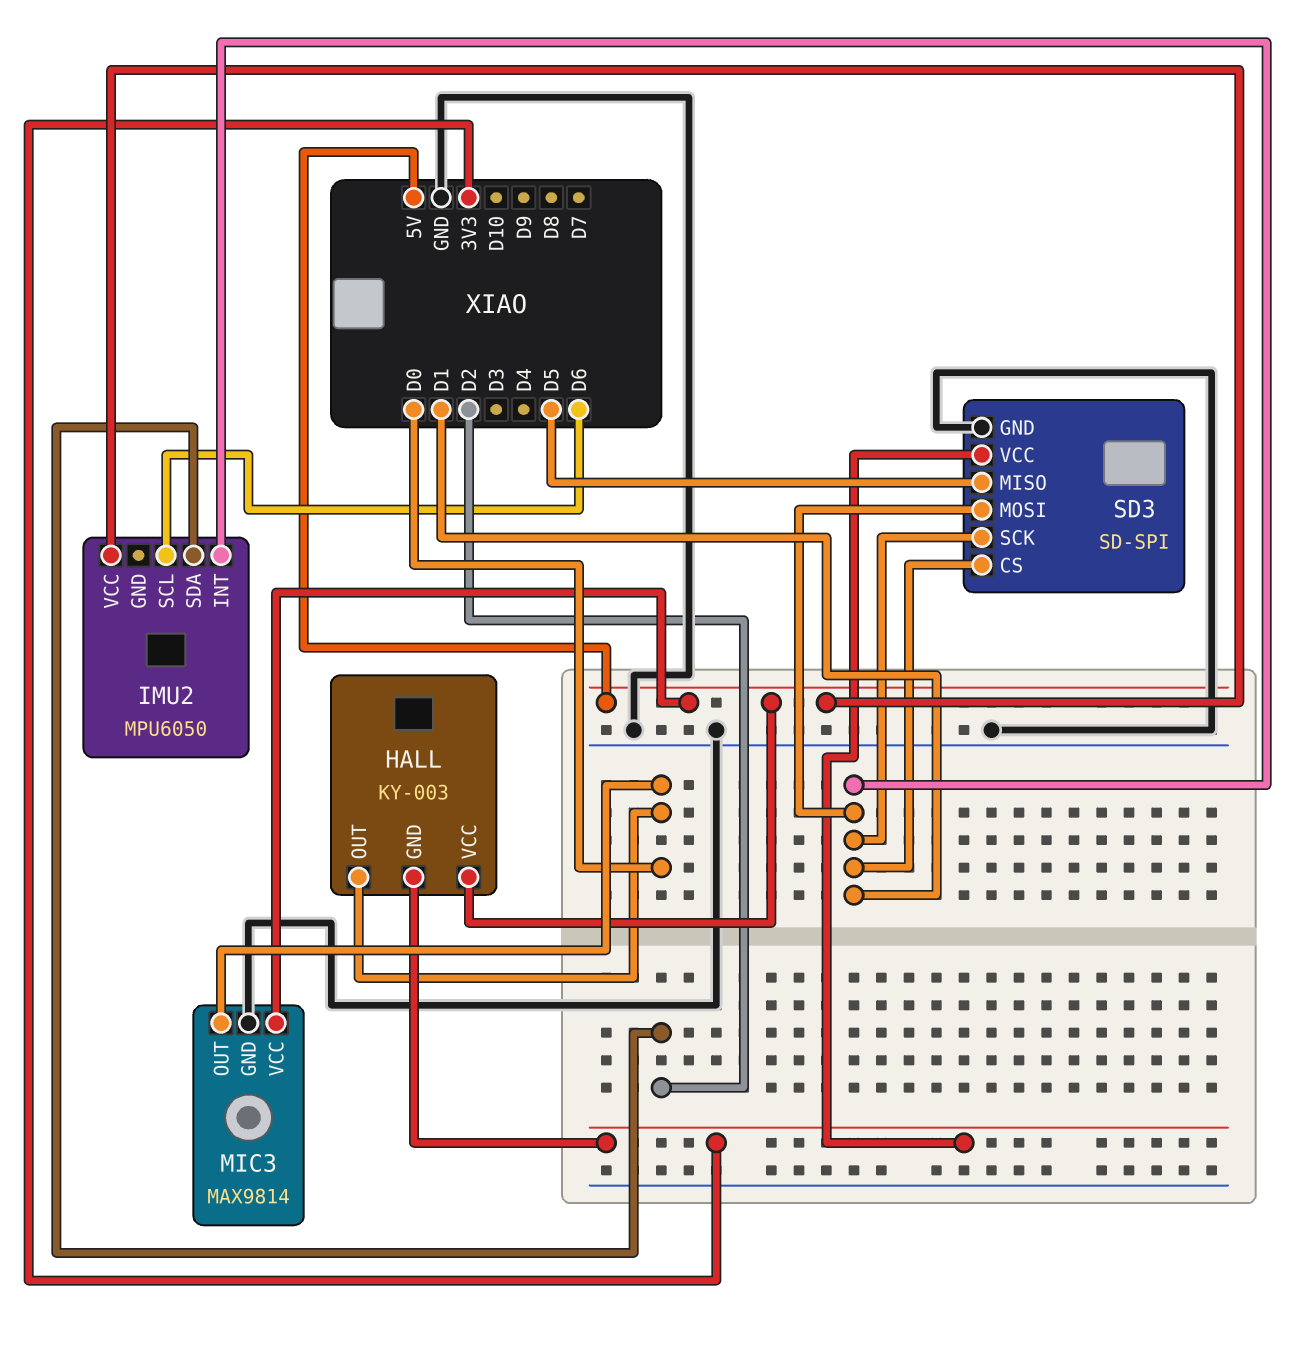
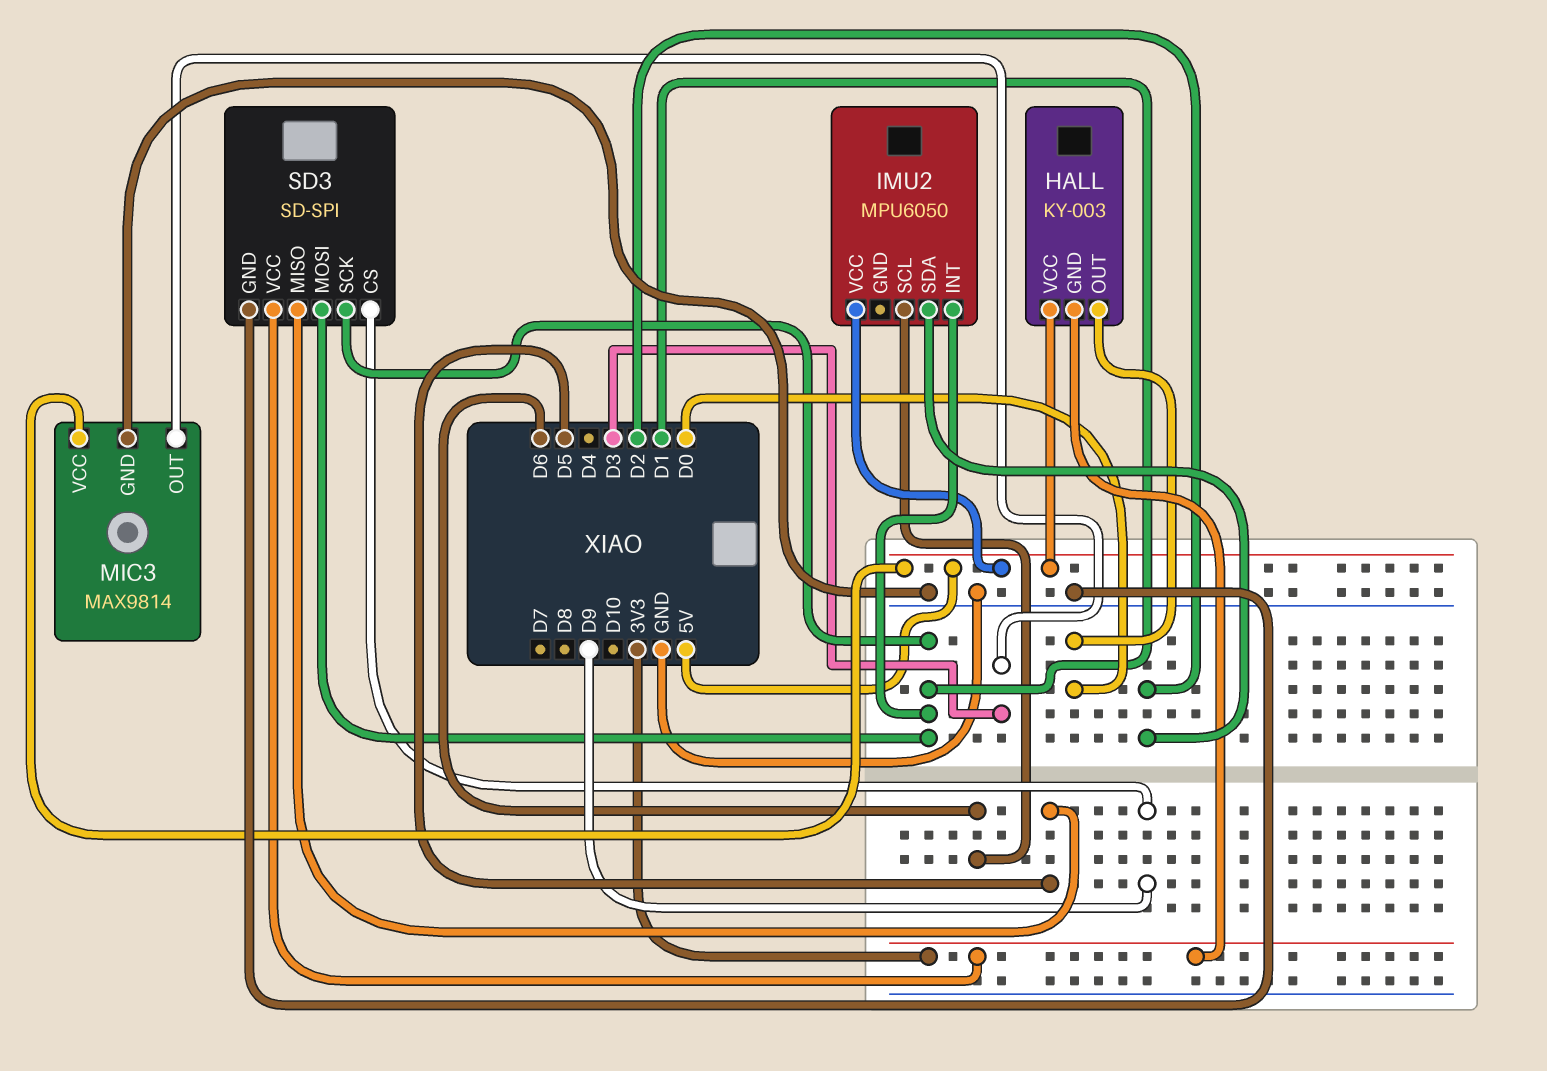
MIC3 pin OUT: D0 -> D3
SD3 pin CS: D1 -> D9

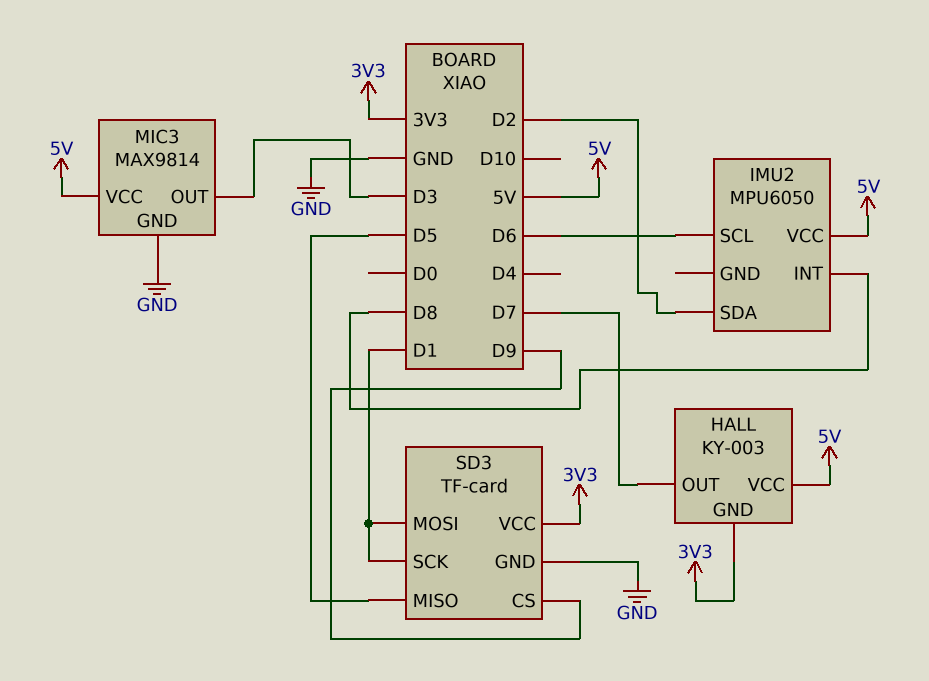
HALL pin OUT: D0 -> D7
IMU2 pin INT: D1 -> D8
SD3: SD-SPI -> TF-card

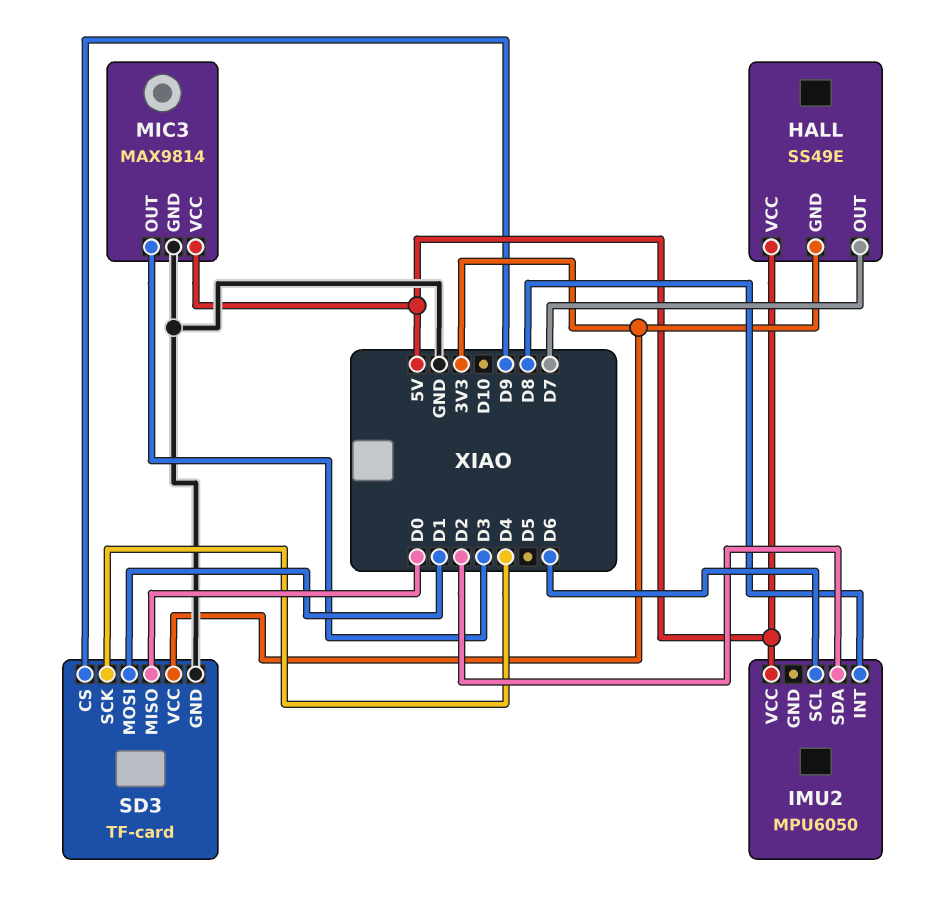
HALL: KY-003 -> SS49E
SD3 pin MISO: D5 -> D0
SD3 pin SCK: D1 -> D4

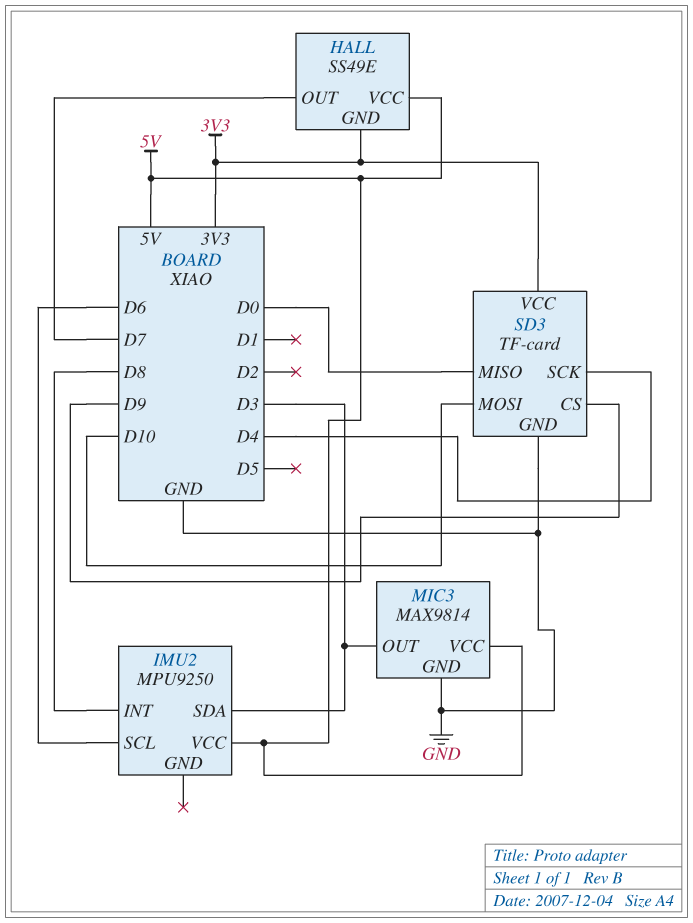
IMU2: MPU6050 -> MPU9250
IMU2 pin SDA: D2 -> D3
SD3 pin MOSI: D1 -> D10

